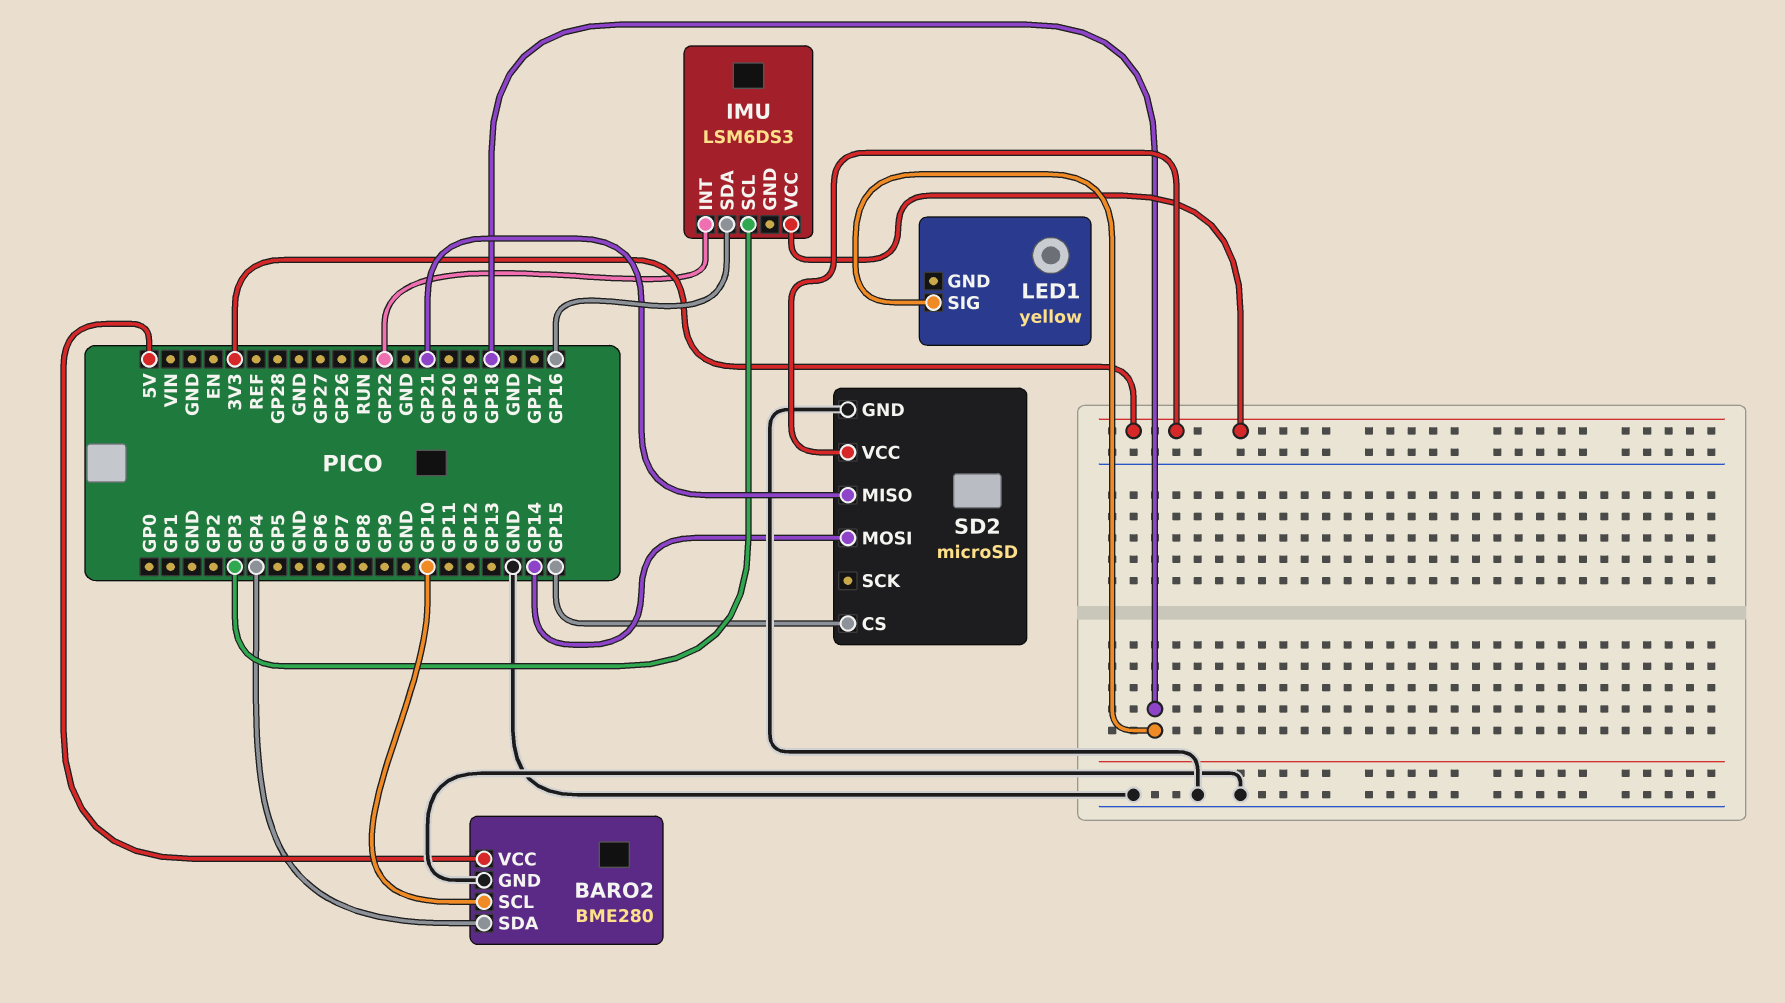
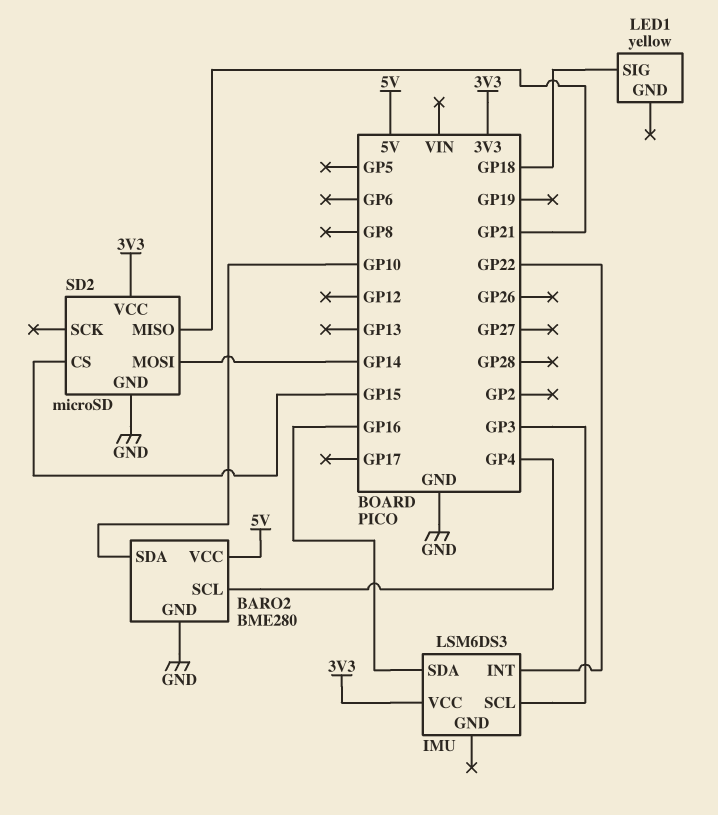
BARO2 pin SCL: GP10 -> GP4
BARO2 pin SDA: GP4 -> GP10

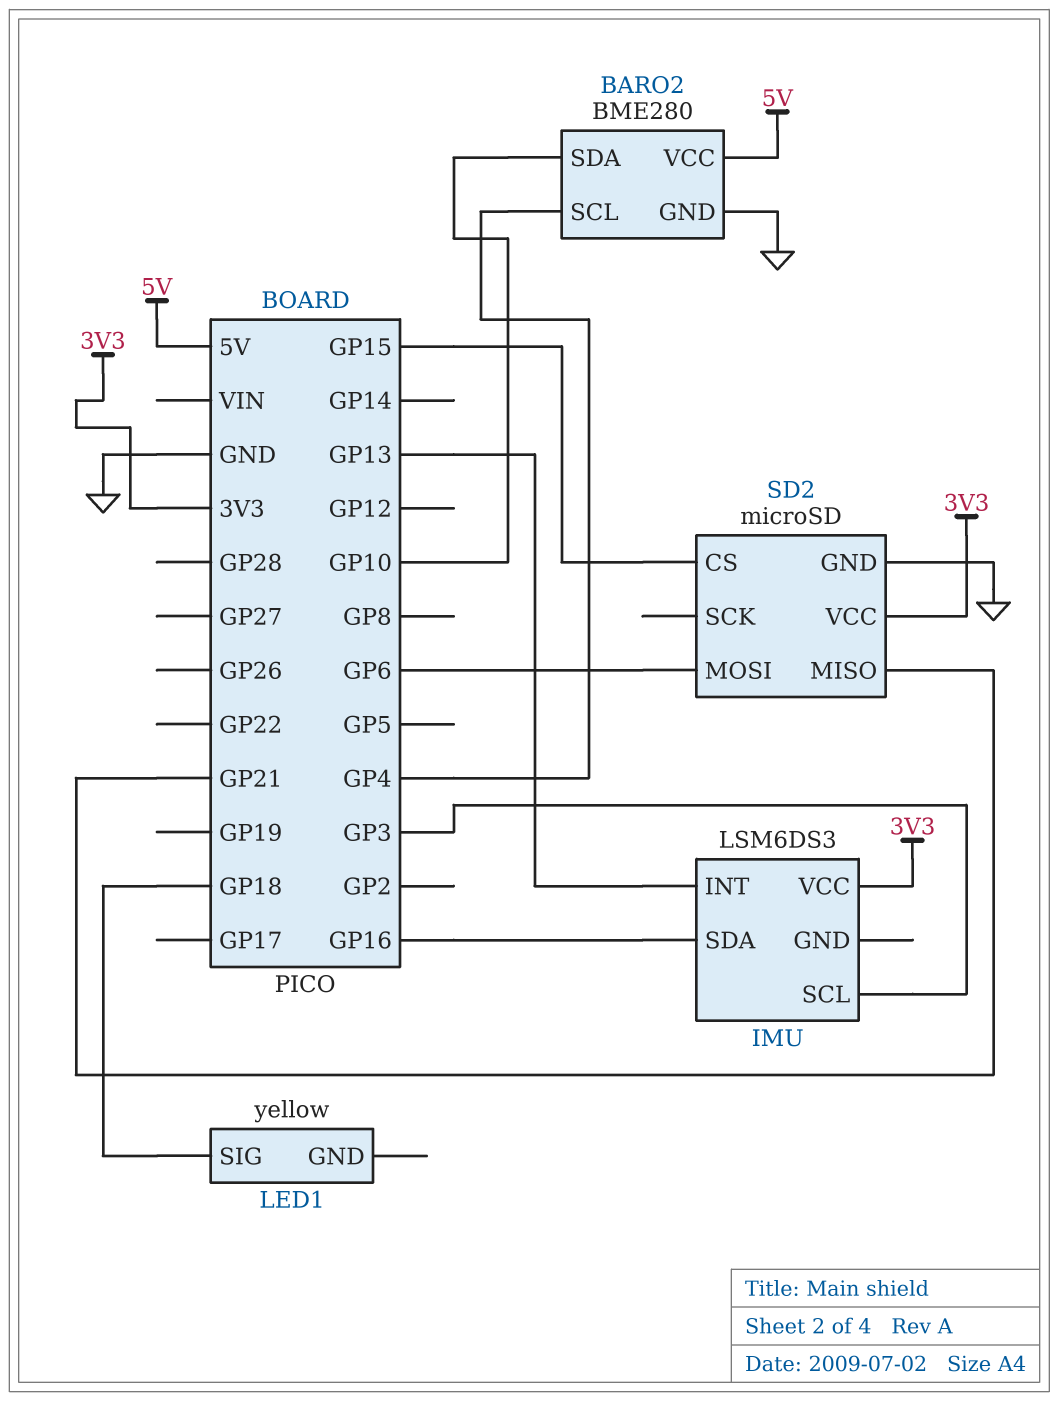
IMU pin INT: GP22 -> GP13
SD2 pin MOSI: GP14 -> GP6

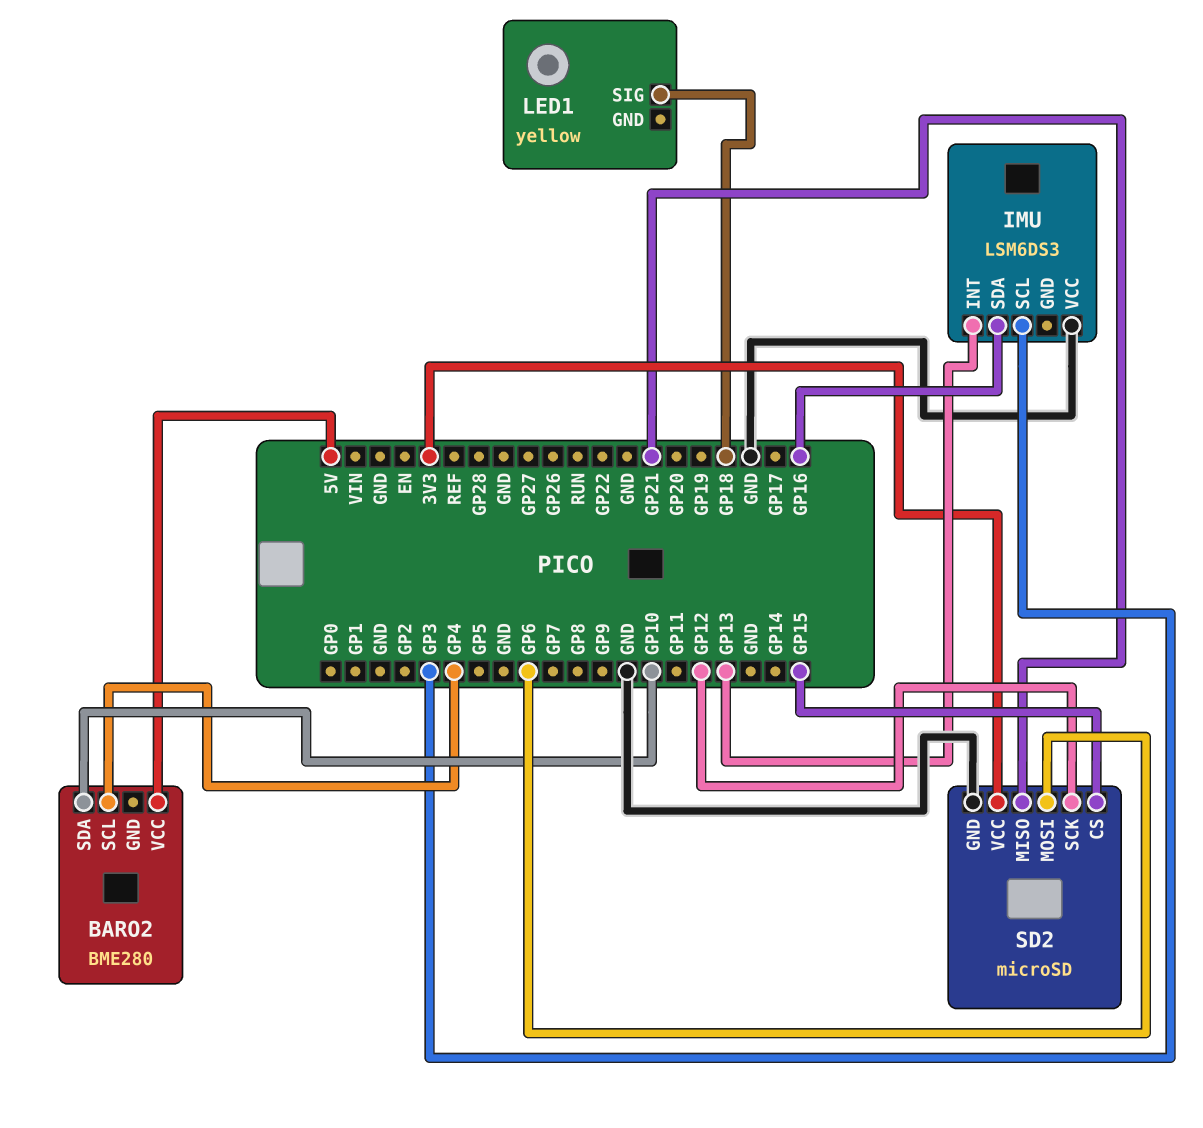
BARO2 pin GND: GND -> none
IMU pin VCC: 3V3 -> GND
SD2 pin SCK: none -> GP12

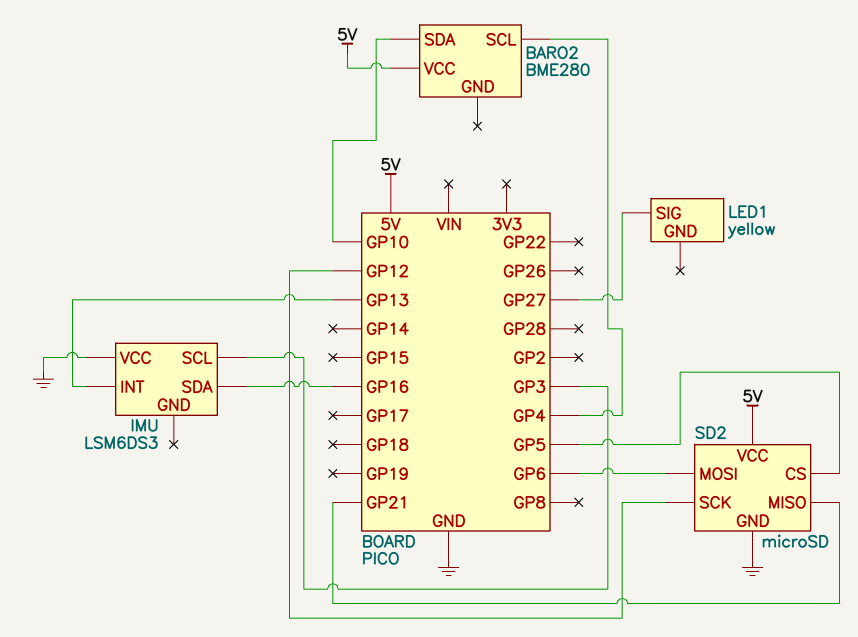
LED1 pin SIG: GP18 -> GP27
SD2 pin CS: GP15 -> GP5
SD2 pin VCC: 3V3 -> 5V

